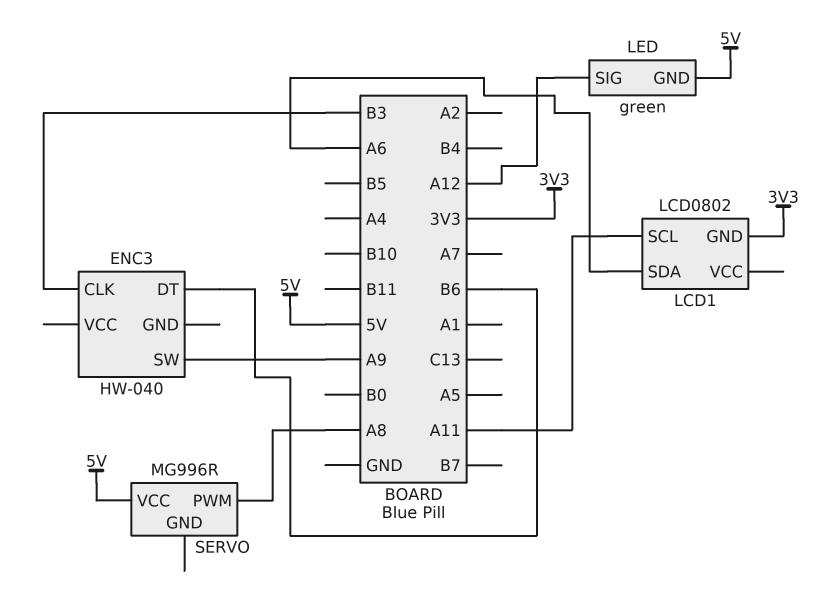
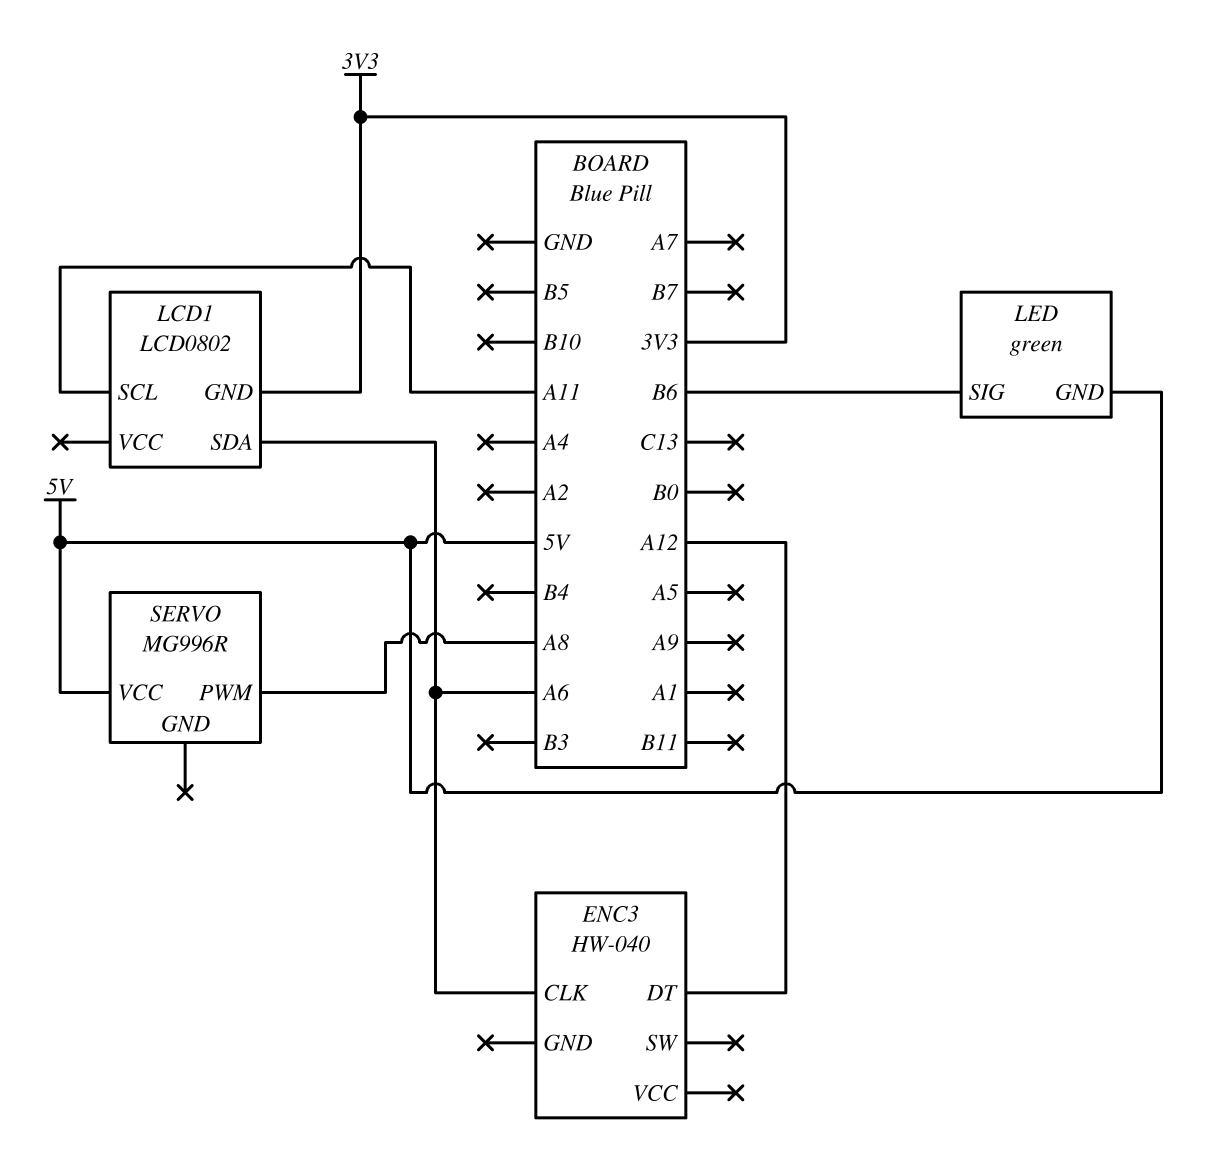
ENC3 pin CLK: B3 -> A6
ENC3 pin DT: B6 -> A12
ENC3 pin SW: A9 -> none
LED pin SIG: A12 -> B6

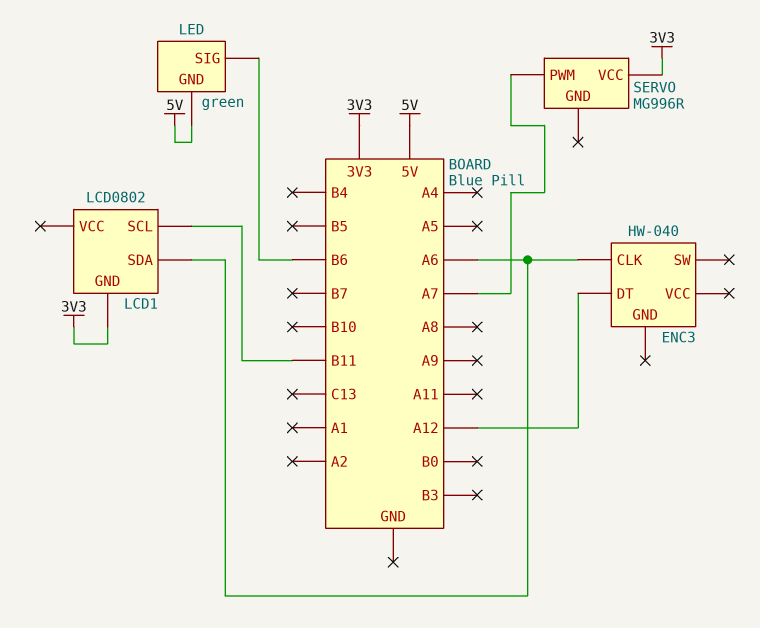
LCD1 pin SCL: A11 -> B11
SERVO pin PWM: A8 -> A7
SERVO pin VCC: 5V -> 3V3

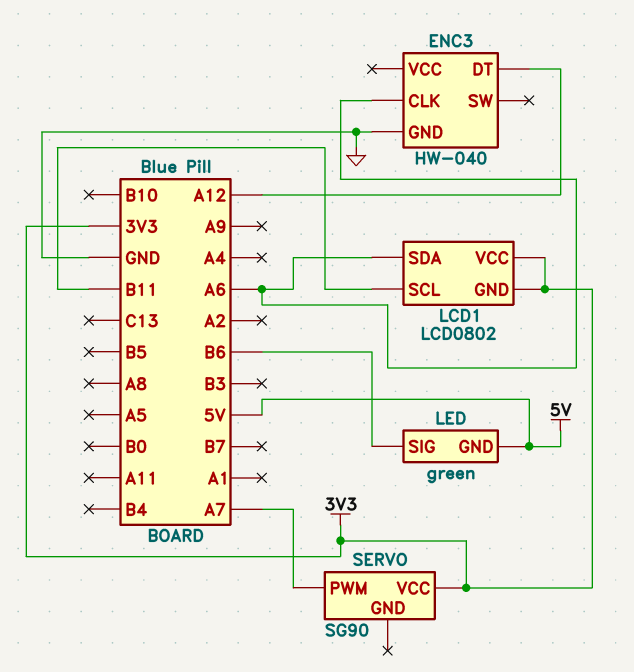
ENC3 pin GND: none -> GND
LCD1 pin VCC: none -> 3V3
SERVO: MG996R -> SG90

